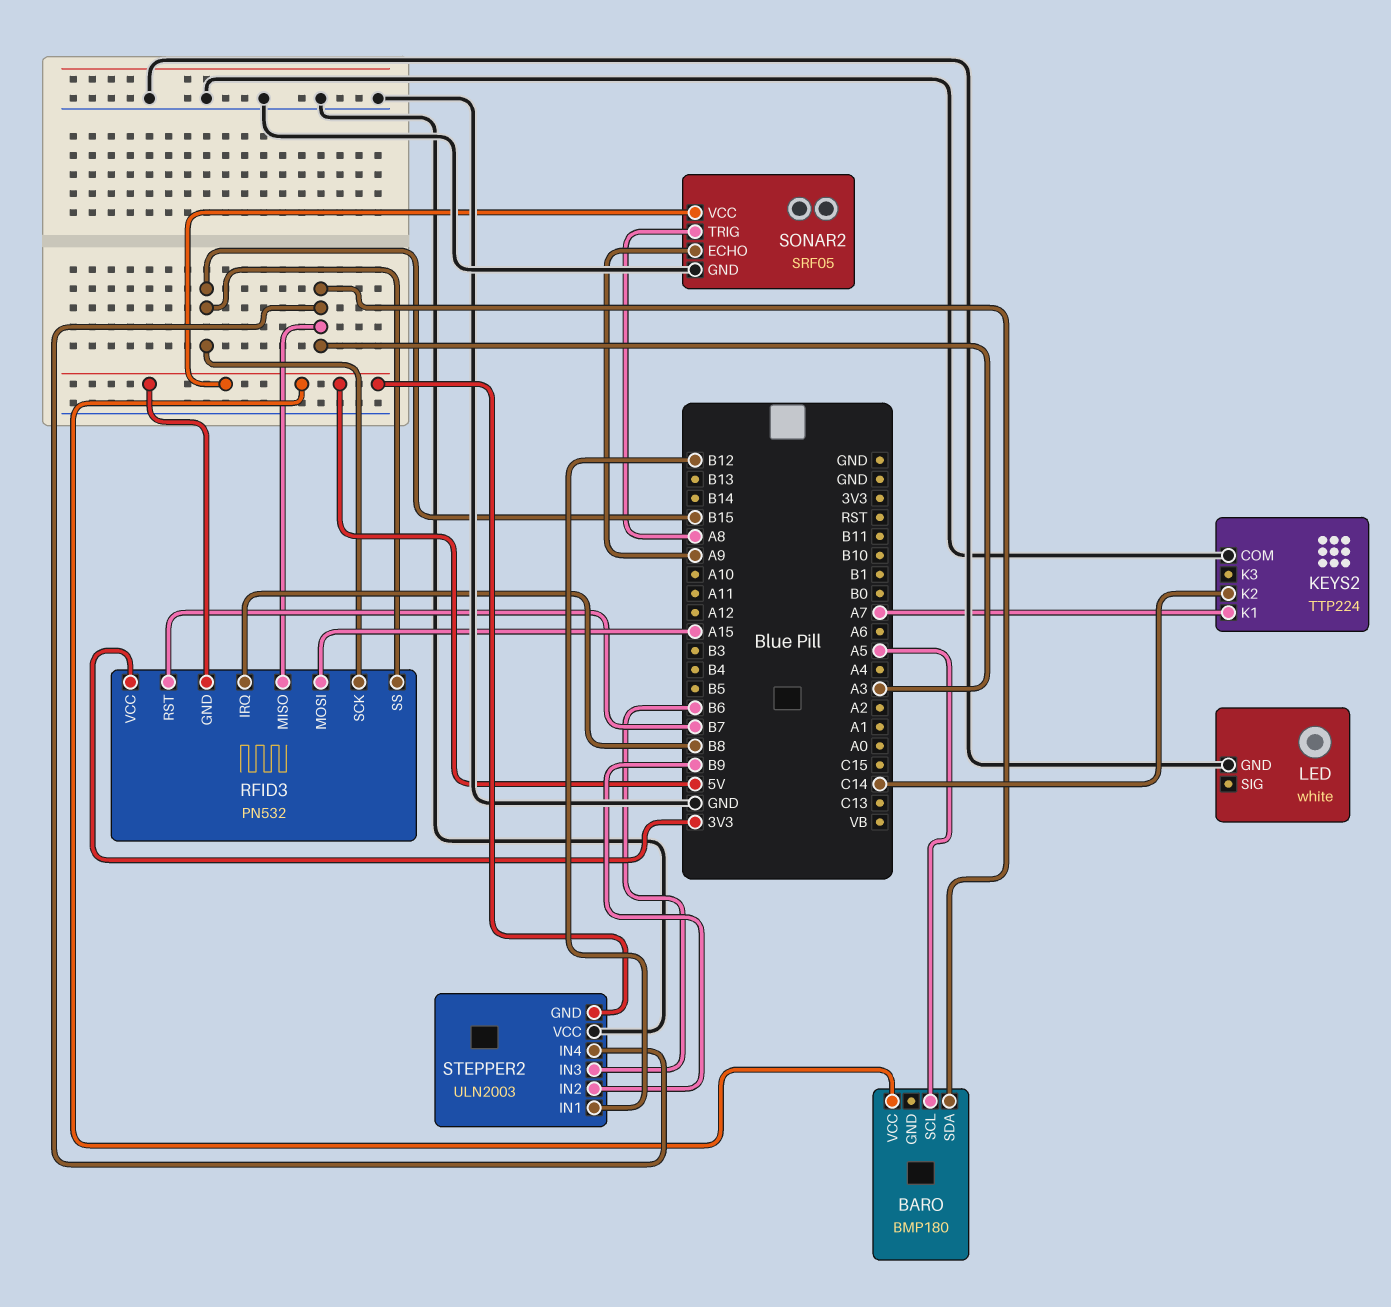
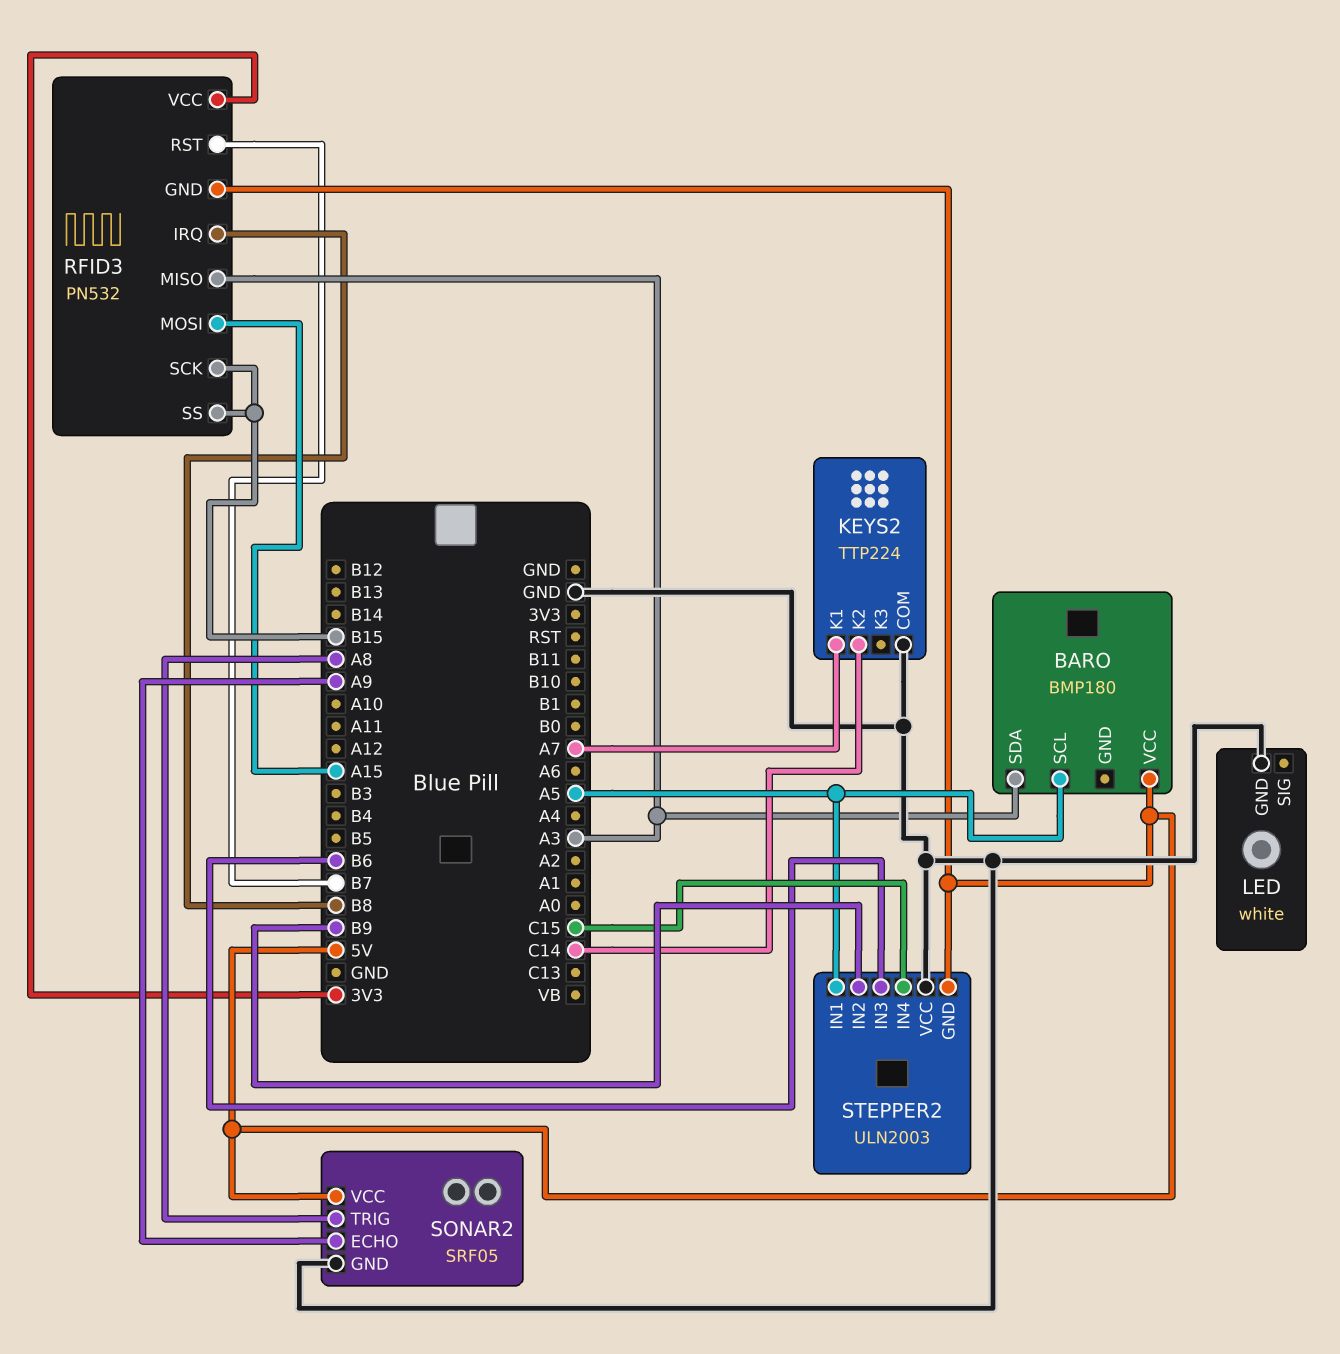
STEPPER2 pin IN1: B12 -> A5
STEPPER2 pin IN4: A3 -> C15

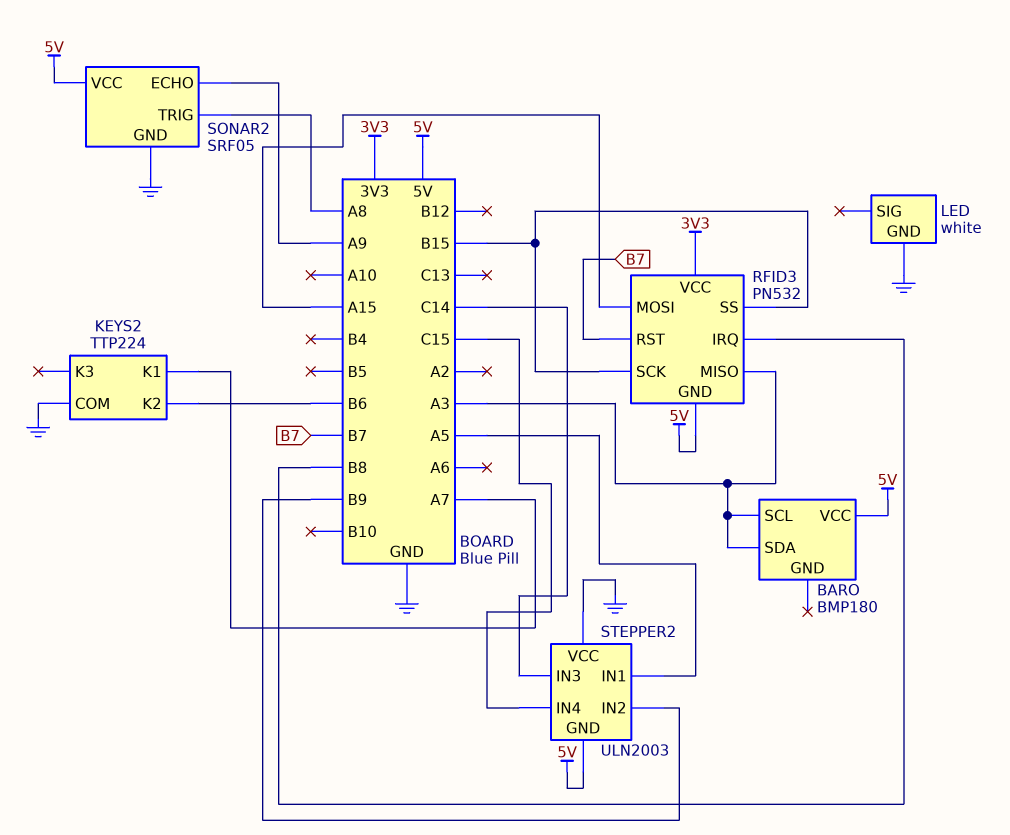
BARO pin SCL: A5 -> A3
KEYS2 pin K2: C14 -> B6
STEPPER2 pin IN3: B6 -> C14

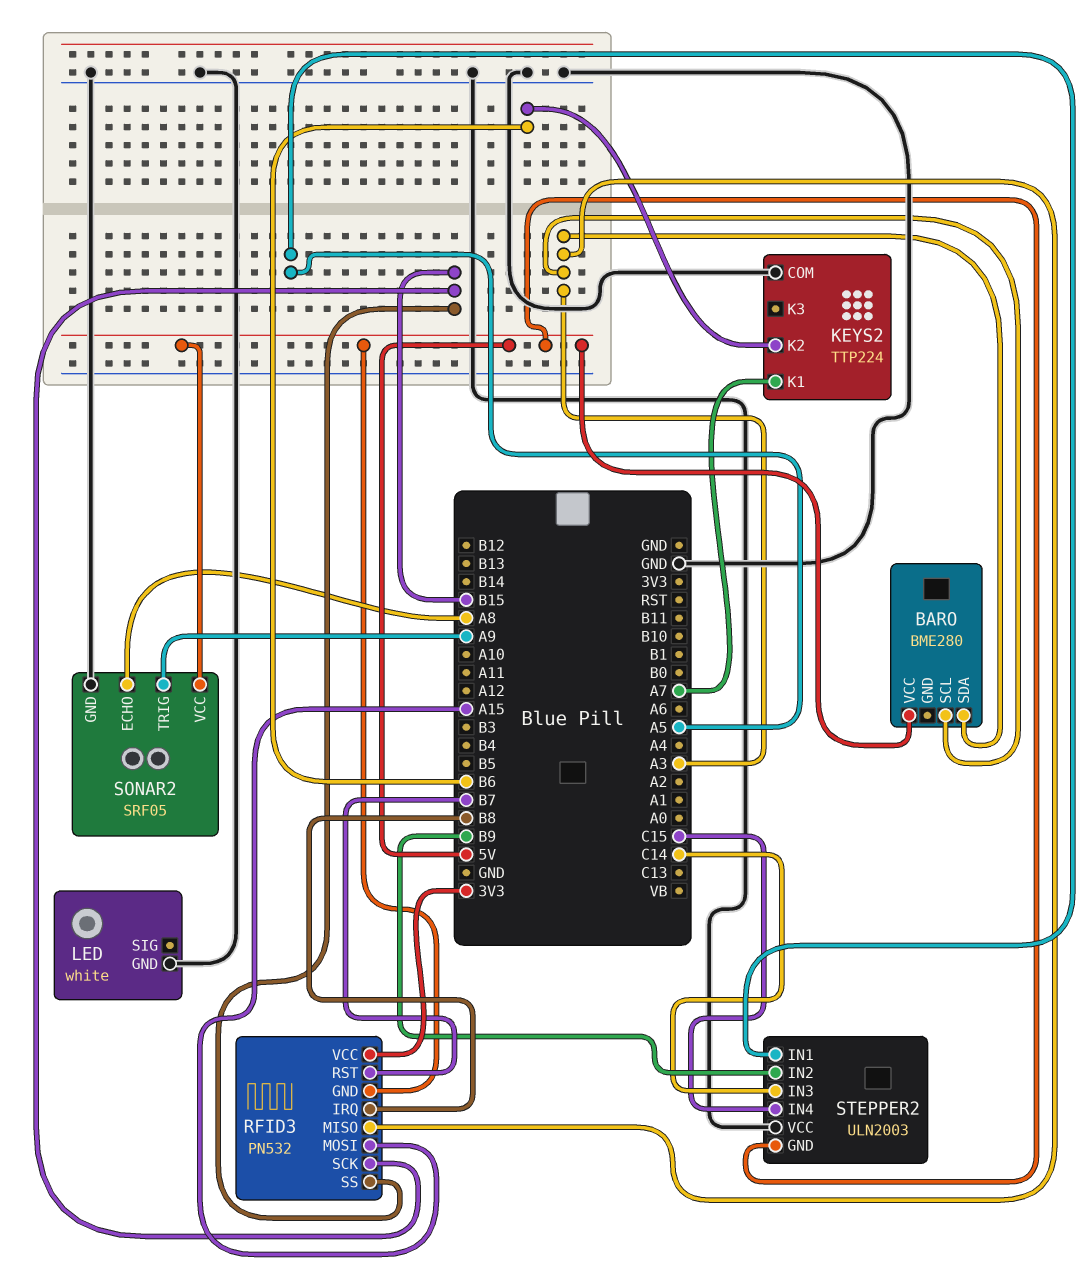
BARO: BMP180 -> BME280
SONAR2 pin ECHO: A9 -> A8
SONAR2 pin TRIG: A8 -> A9

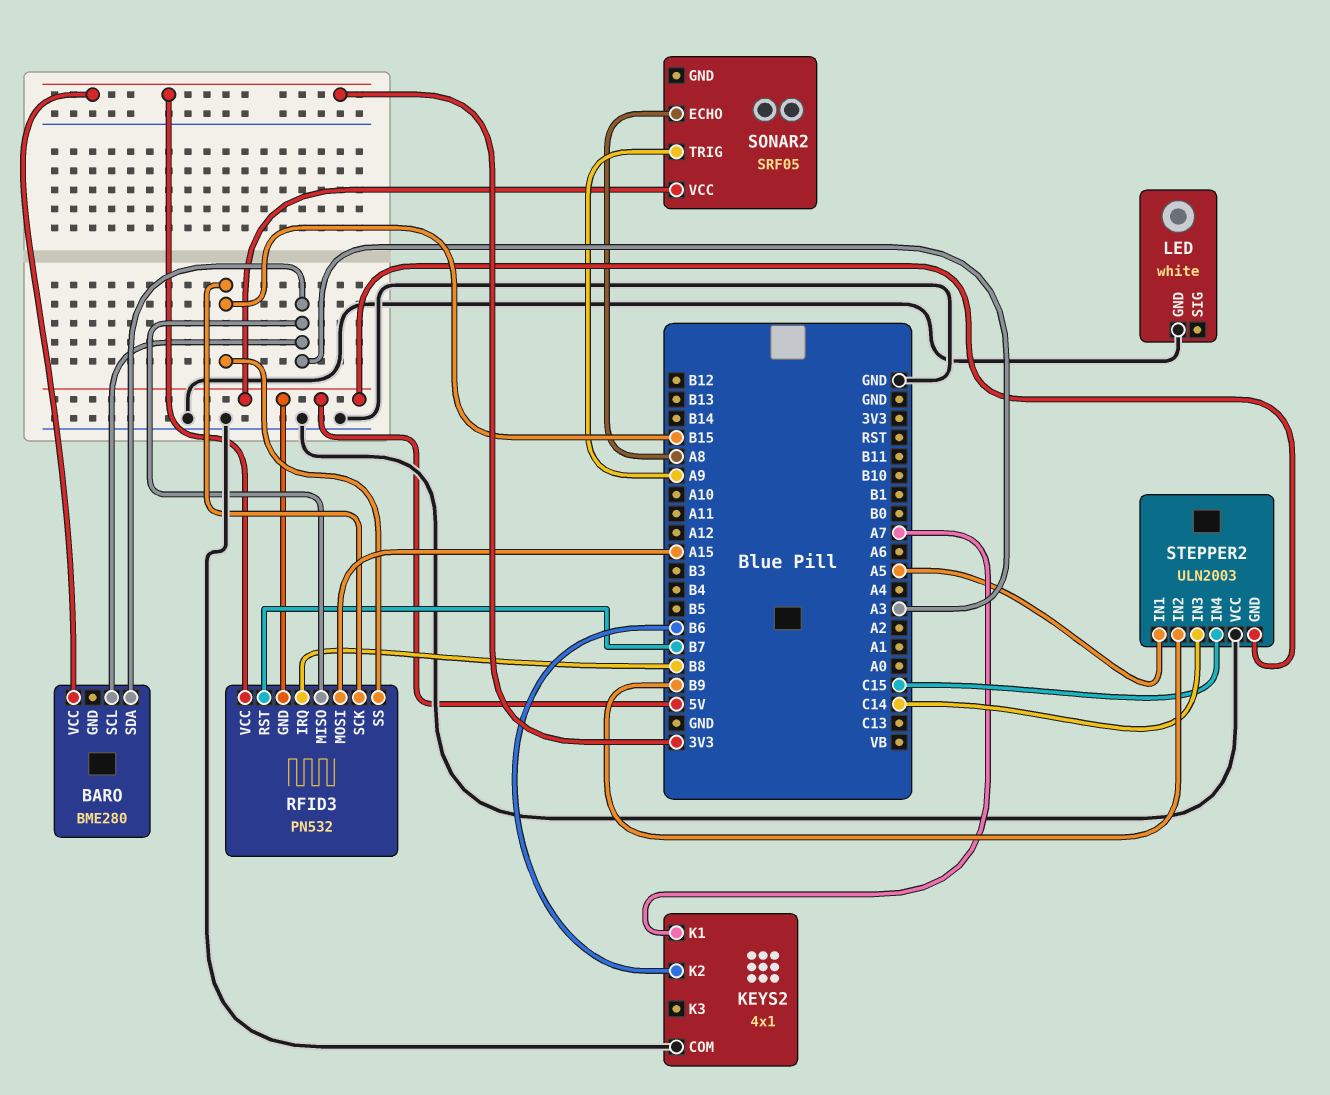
BARO pin VCC: 5V -> 3V3
KEYS2: TTP224 -> 4x1
SONAR2 pin GND: GND -> none

